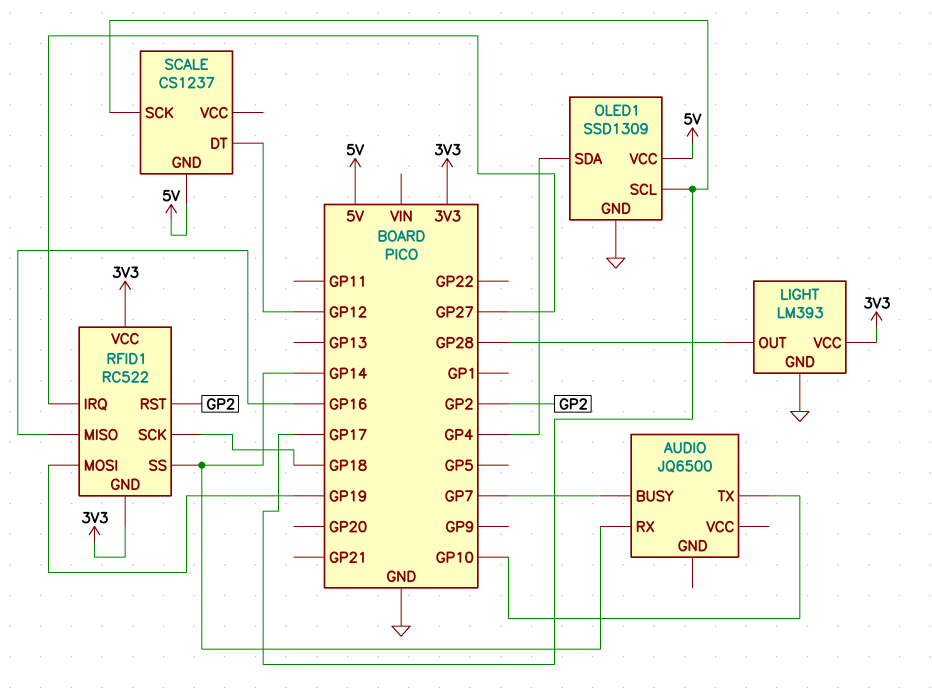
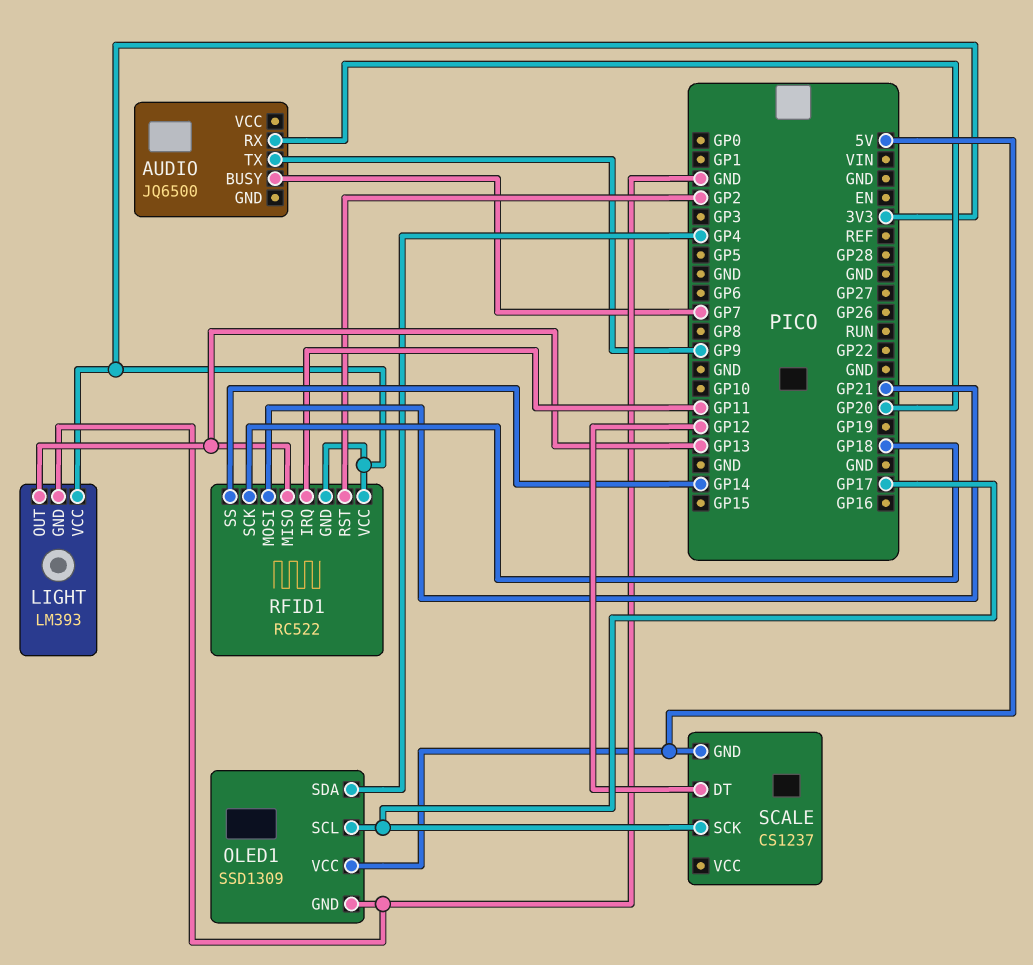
AUDIO pin RX: GP14 -> GP20
AUDIO pin TX: GP10 -> GP9
LIGHT pin OUT: GP28 -> GP13
RFID1 pin IRQ: GP27 -> GP11
RFID1 pin MISO: GP16 -> GP13
RFID1 pin MOSI: GP19 -> GP21

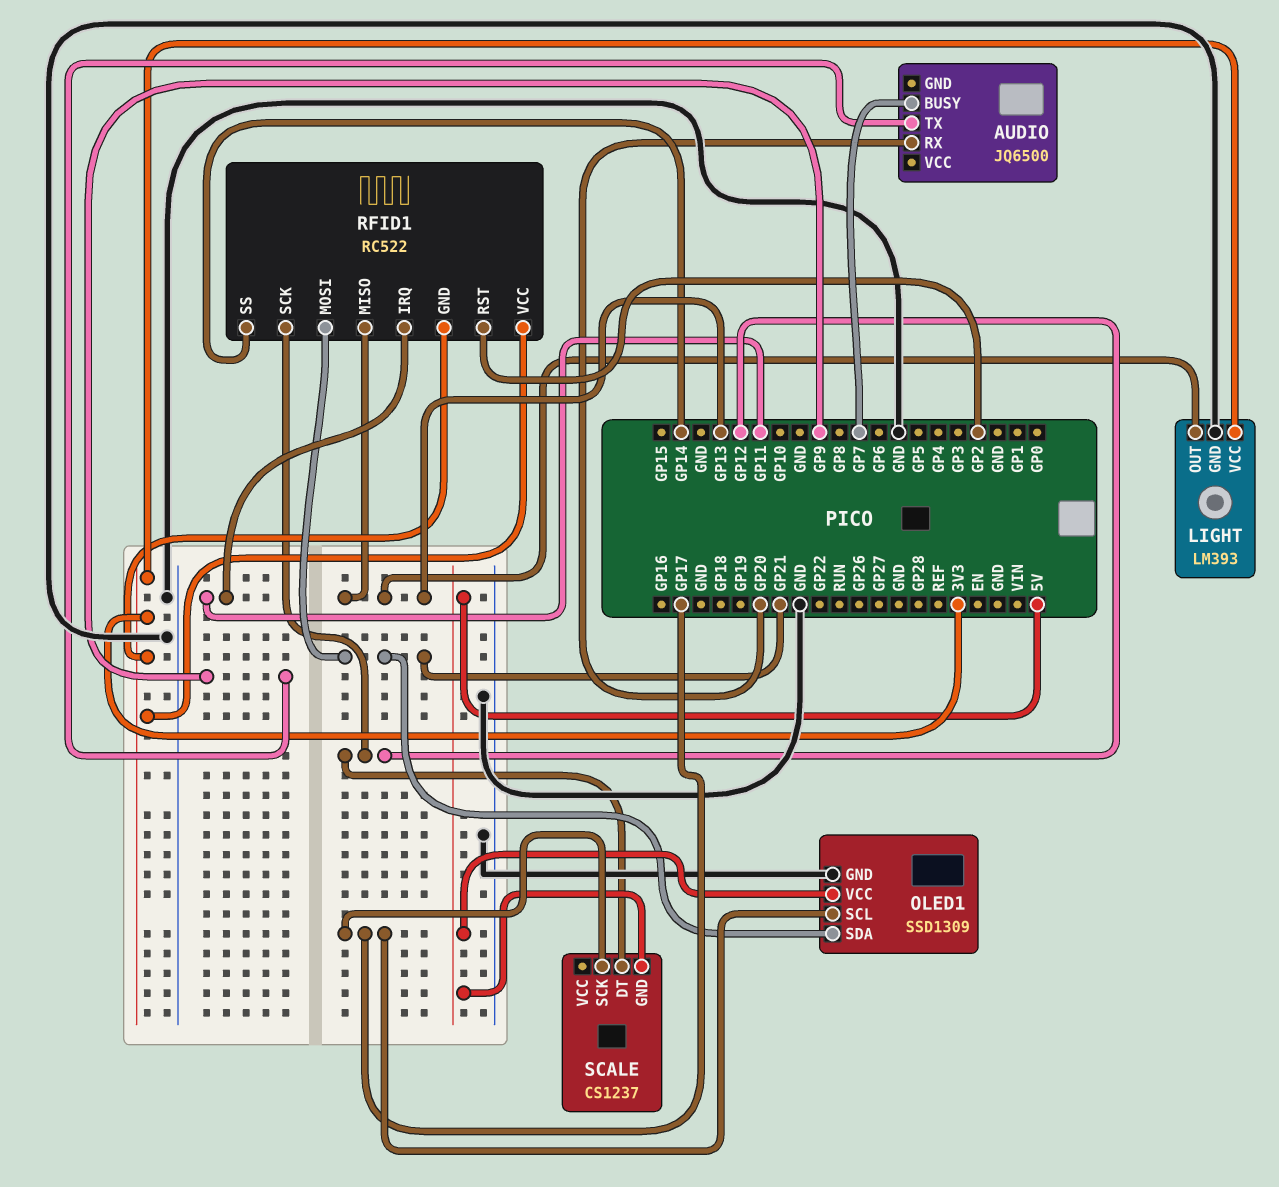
OLED1 pin SDA: GP4 -> GP21
RFID1 pin SCK: GP18 -> GP12

